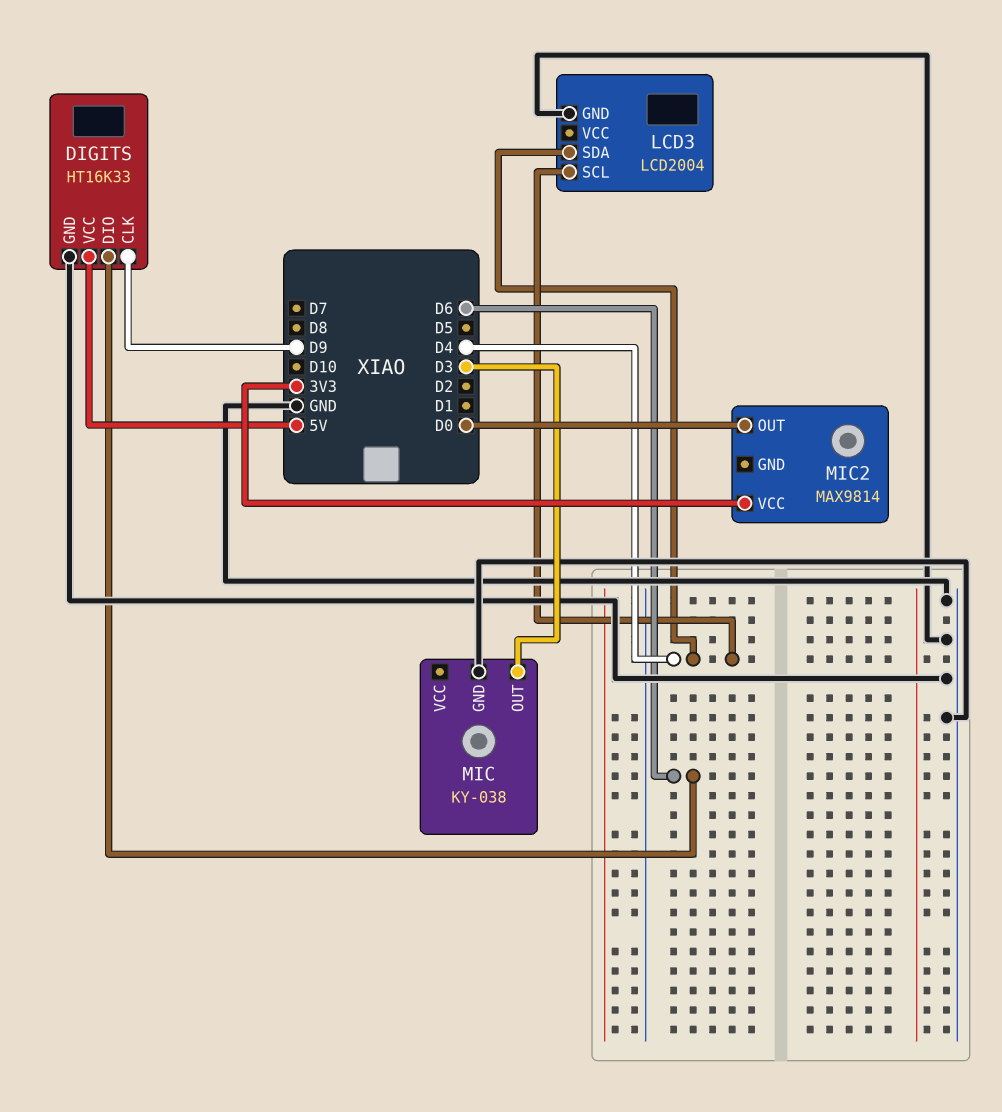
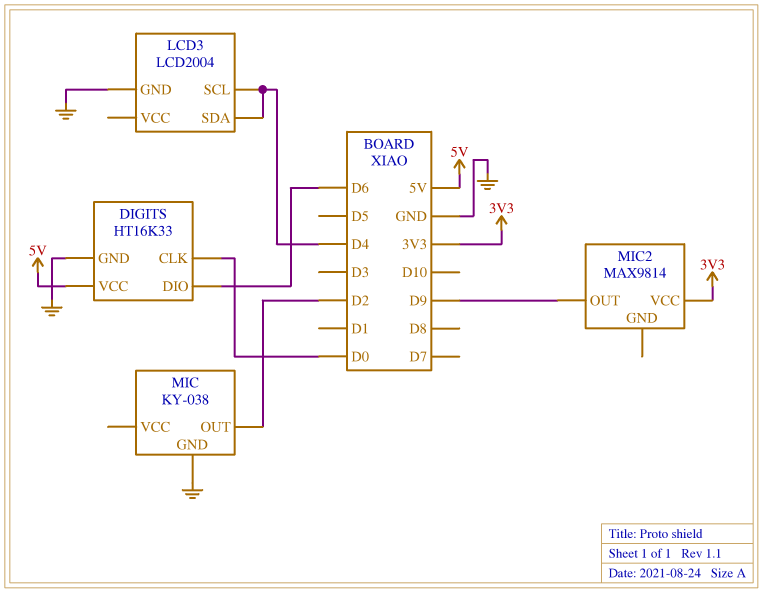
DIGITS pin CLK: D9 -> D0
MIC pin OUT: D3 -> D2
MIC2 pin OUT: D0 -> D9

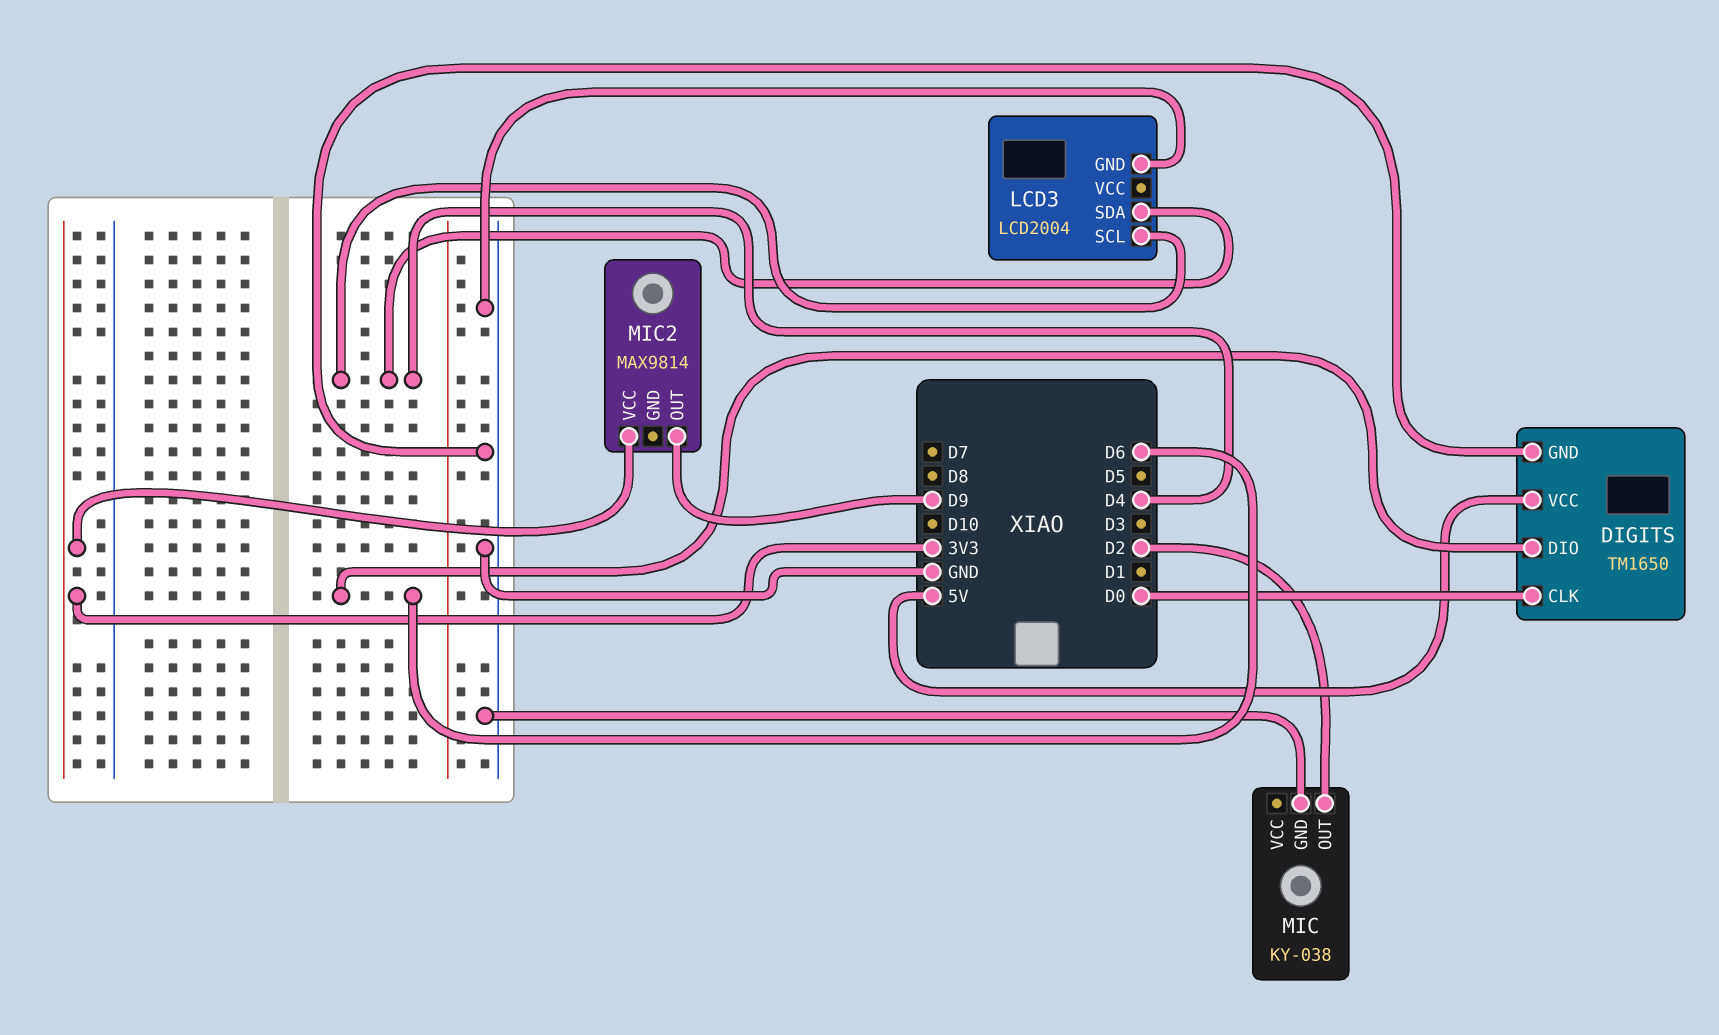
DIGITS: HT16K33 -> TM1650

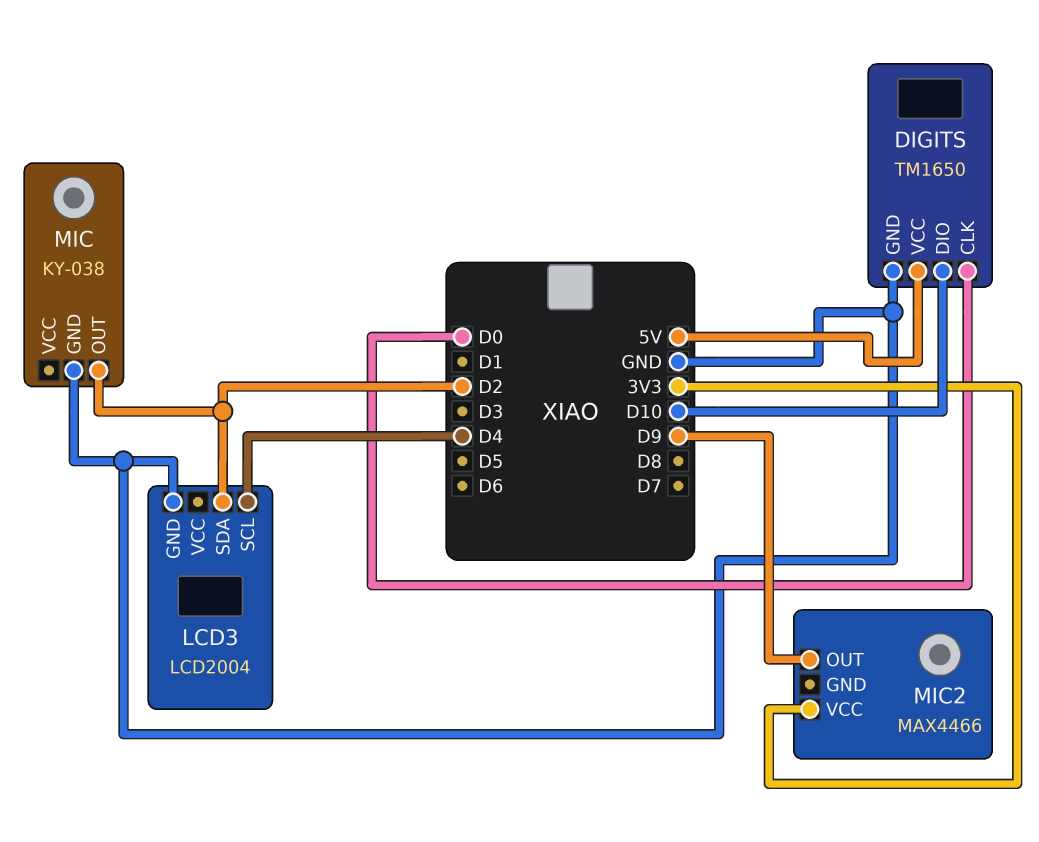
DIGITS pin DIO: D6 -> D10
LCD3 pin SDA: D4 -> D2
MIC2: MAX9814 -> MAX4466

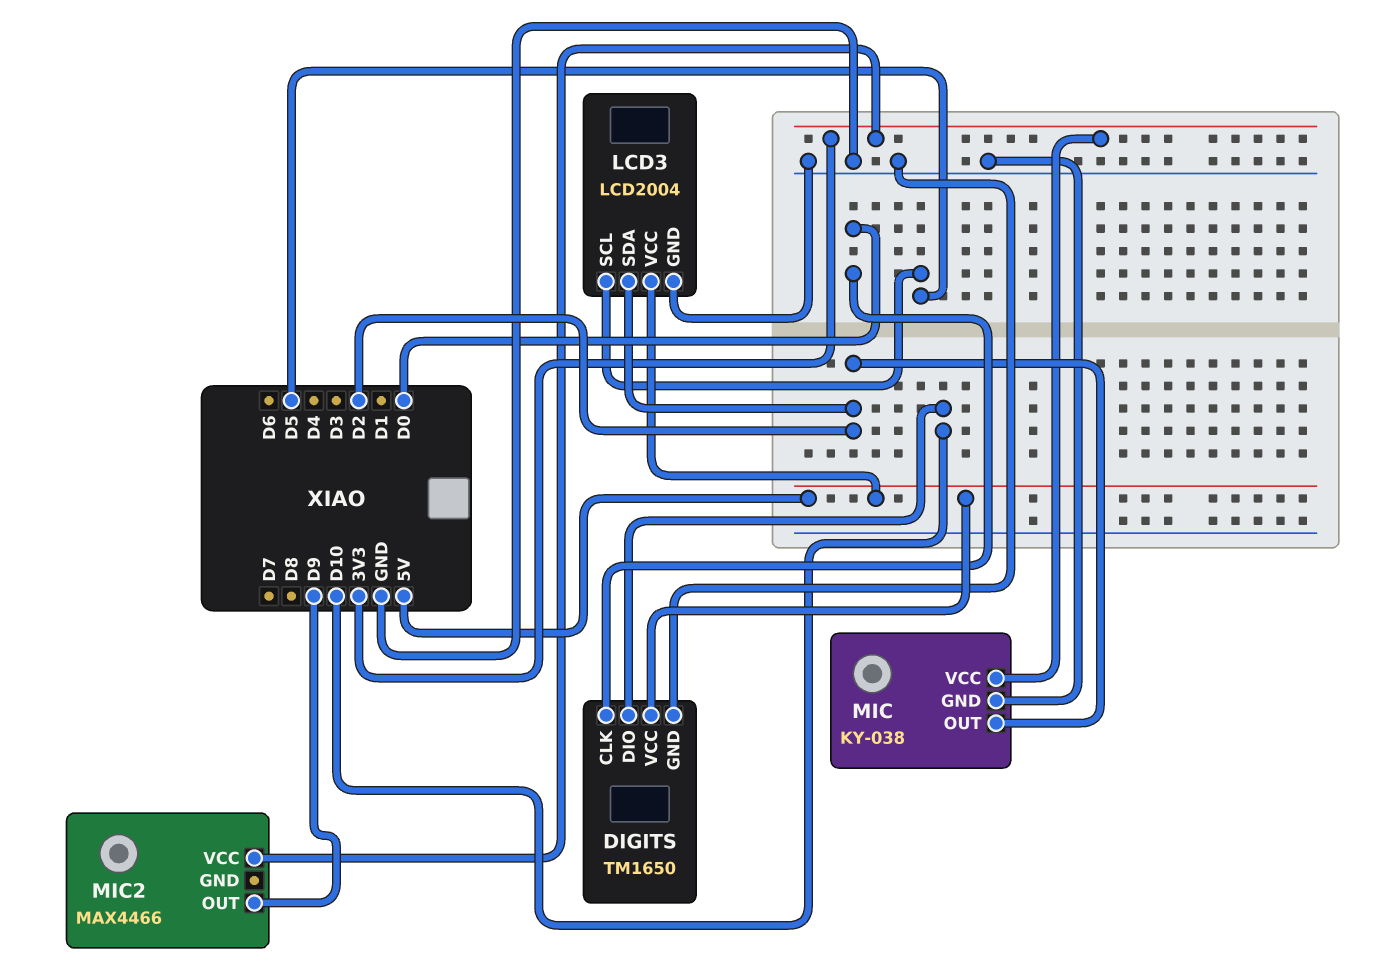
LCD3 pin SCL: D4 -> D5
LCD3 pin VCC: none -> 5V
MIC pin VCC: none -> 3V3

